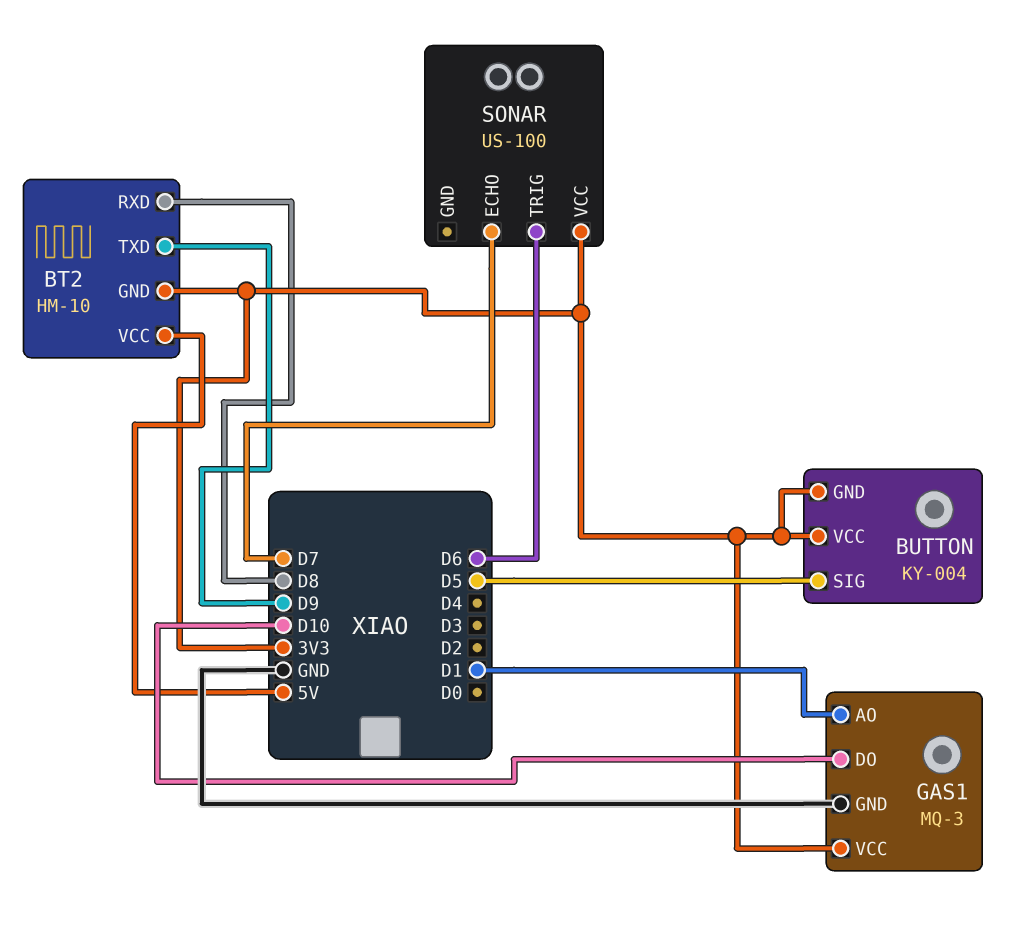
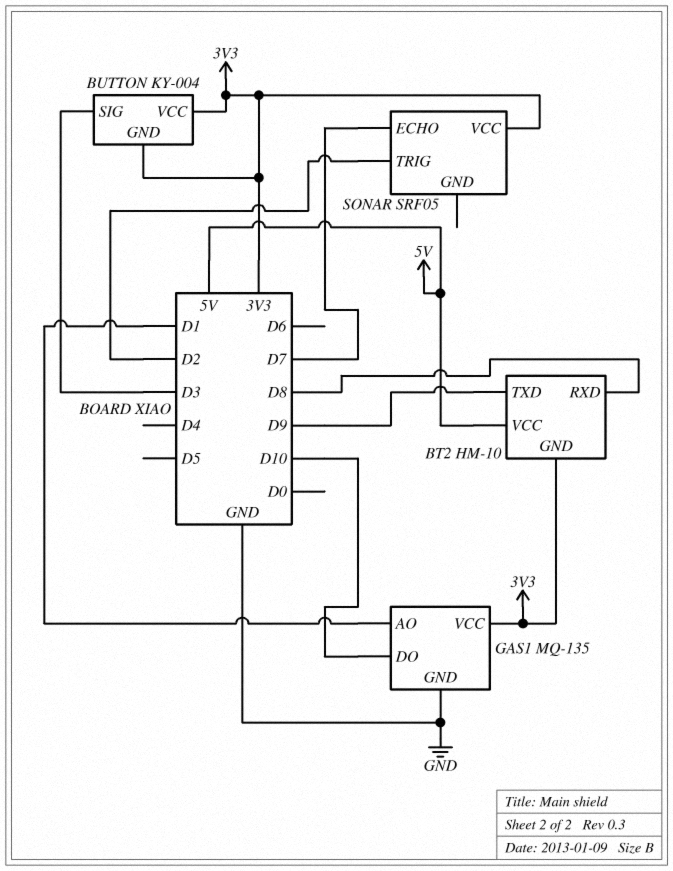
BUTTON pin SIG: D5 -> D3
GAS1: MQ-3 -> MQ-135
SONAR: US-100 -> SRF05
SONAR pin TRIG: D6 -> D2

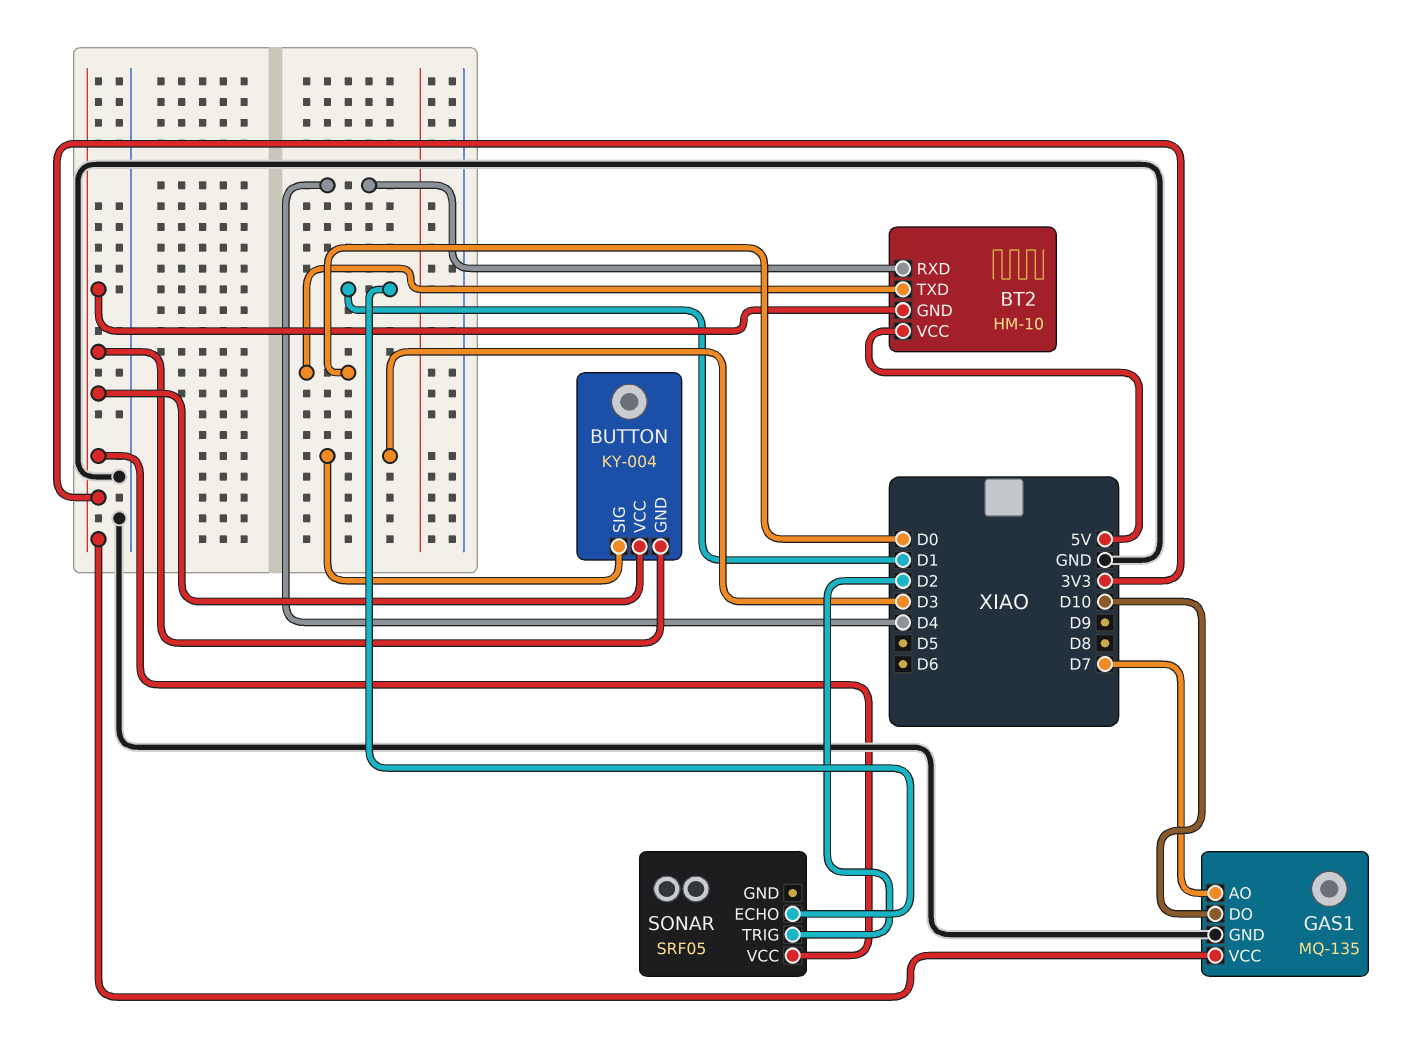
BT2 pin RXD: D8 -> D4
BT2 pin TXD: D9 -> D0
GAS1 pin AO: D1 -> D7
SONAR pin ECHO: D7 -> D1

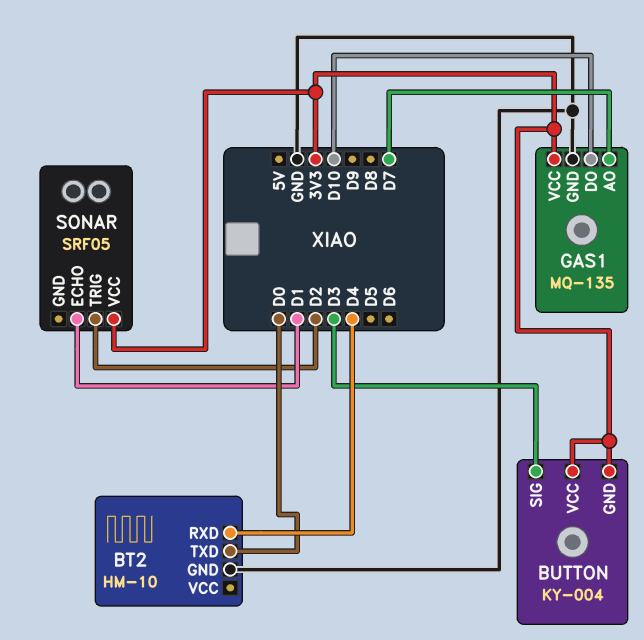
BT2 pin GND: 3V3 -> GND
BT2 pin VCC: 5V -> none

